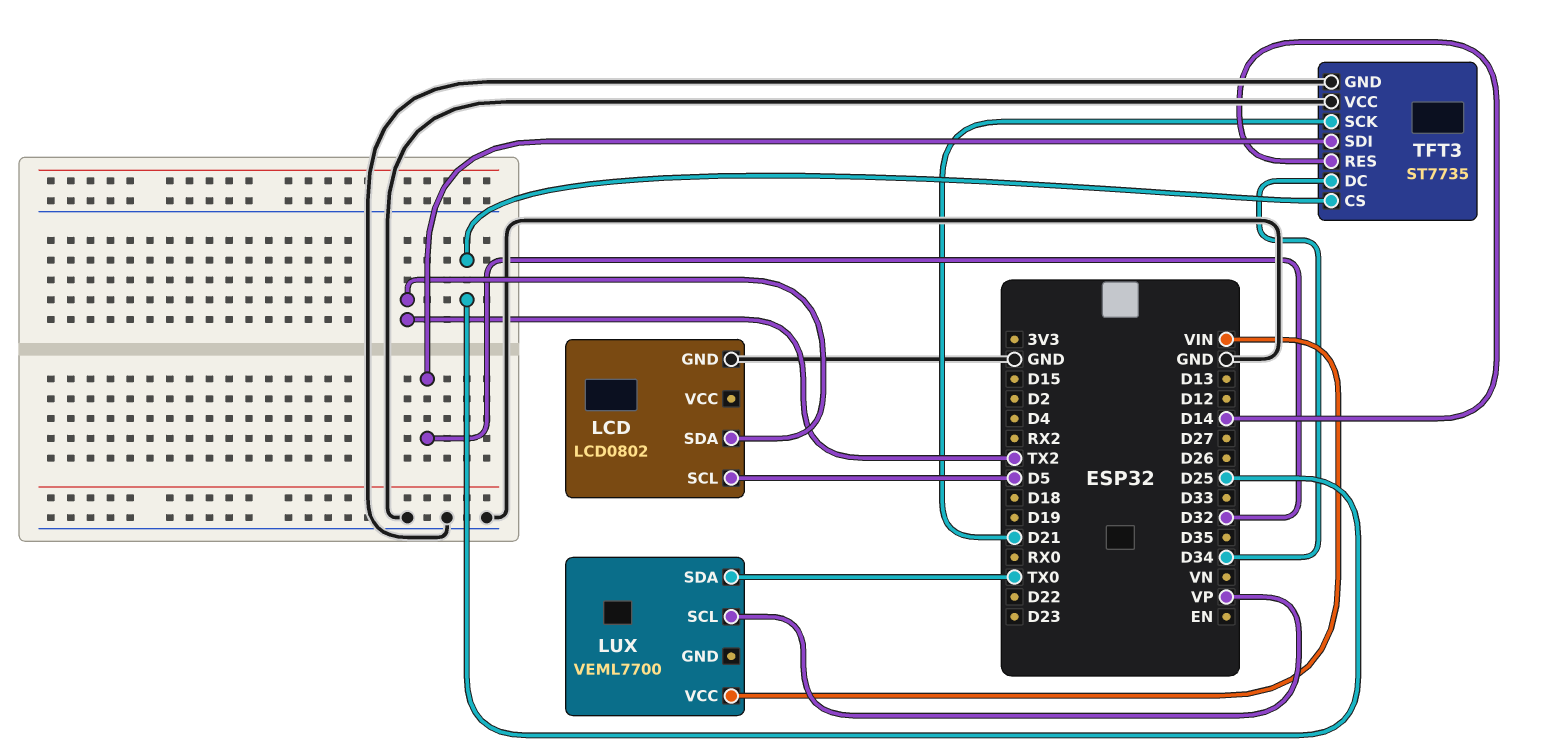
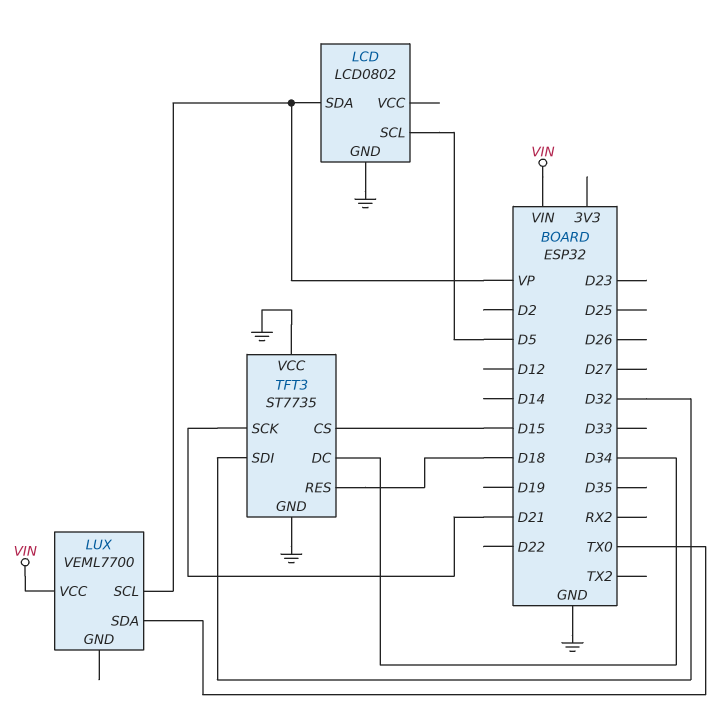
LCD pin SDA: TX2 -> VP
TFT3 pin CS: D25 -> D15
TFT3 pin RES: D14 -> D18

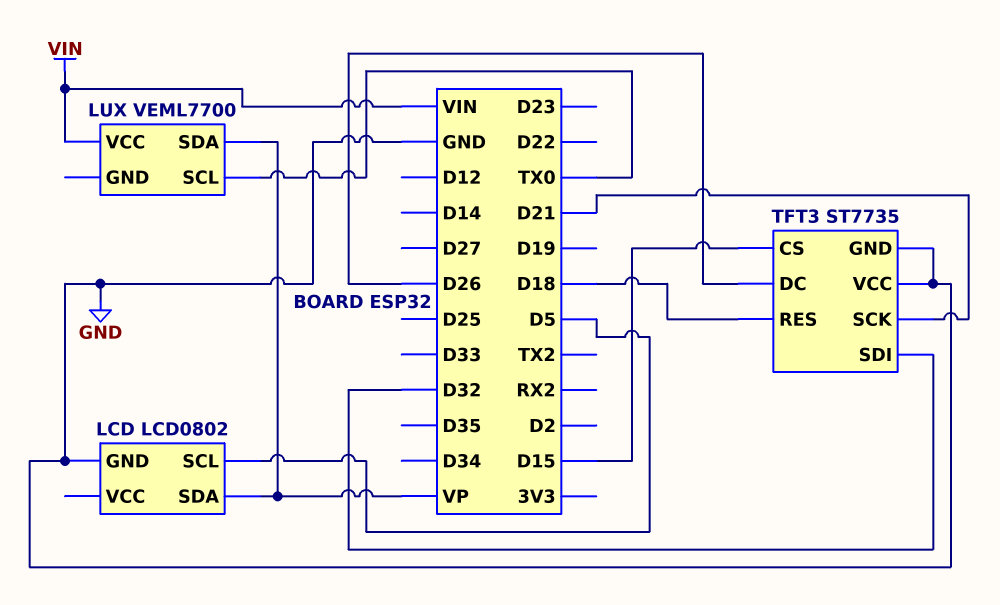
LUX pin SCL: VP -> TX0
LUX pin SDA: TX0 -> VP
TFT3 pin DC: D34 -> D26

